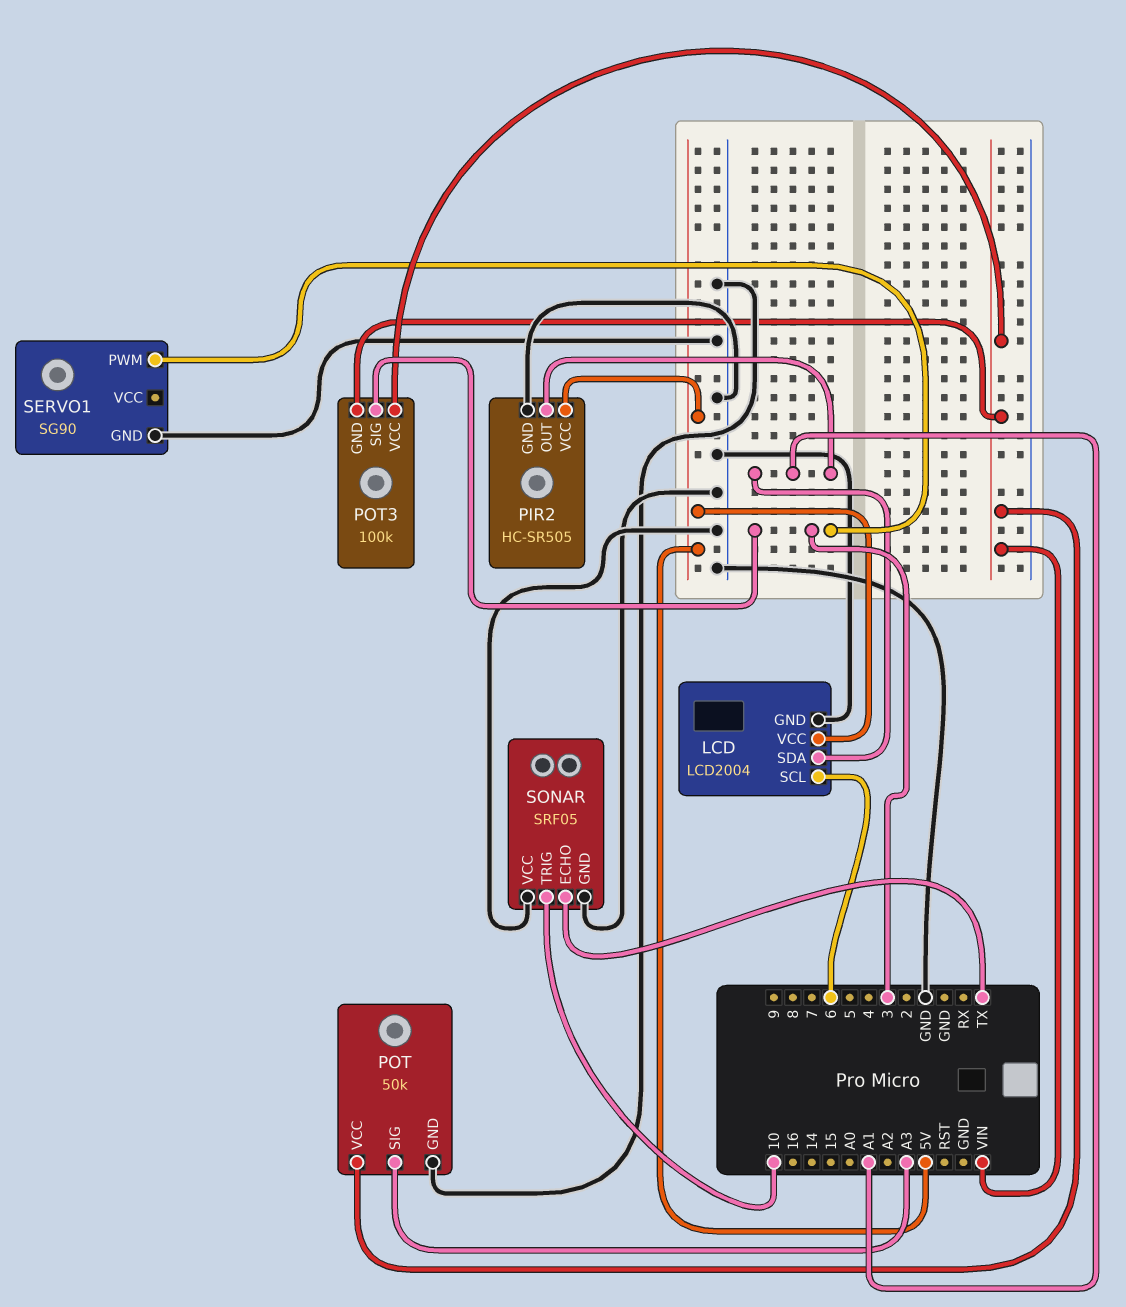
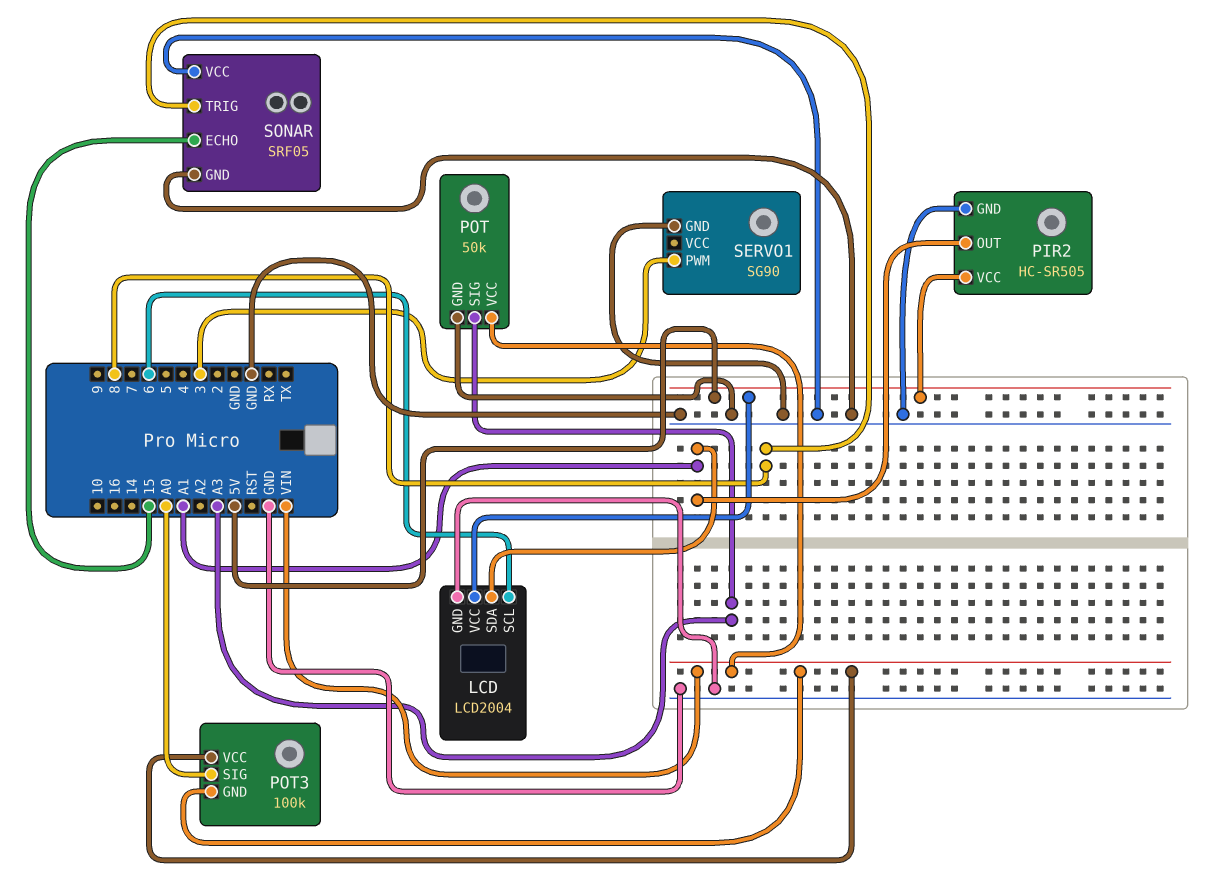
POT3 pin SIG: 3 -> A0
SONAR pin ECHO: TX -> 15
SONAR pin TRIG: 10 -> 8

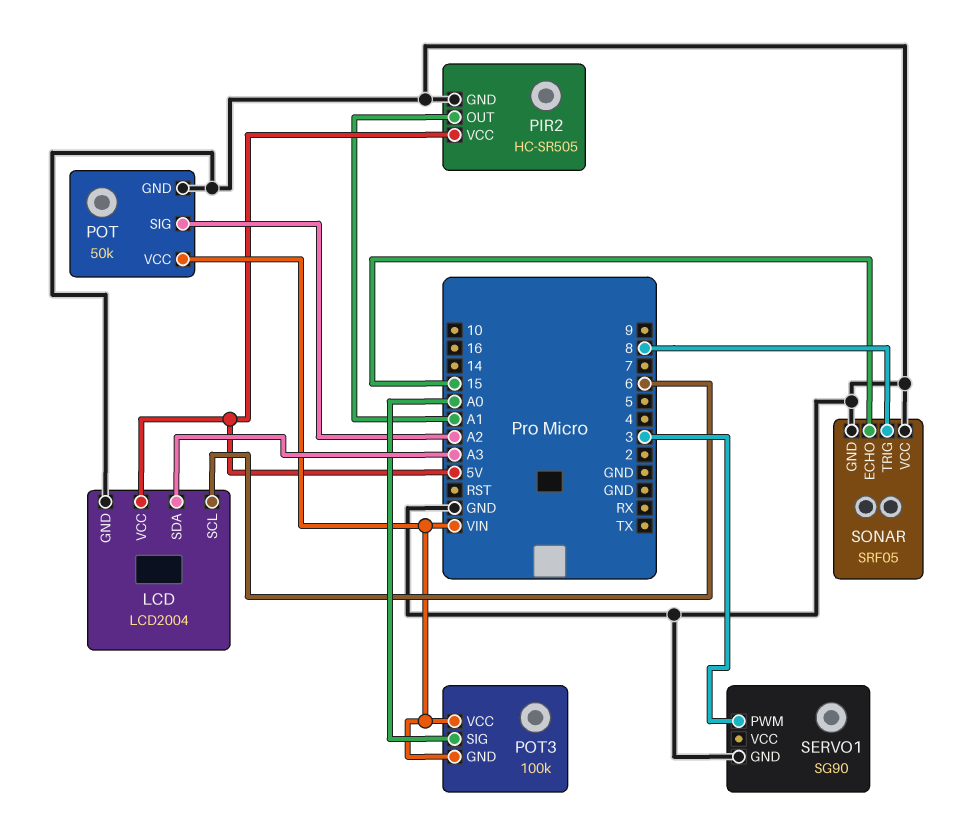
LCD pin SDA: A1 -> A3
POT pin SIG: A3 -> A2

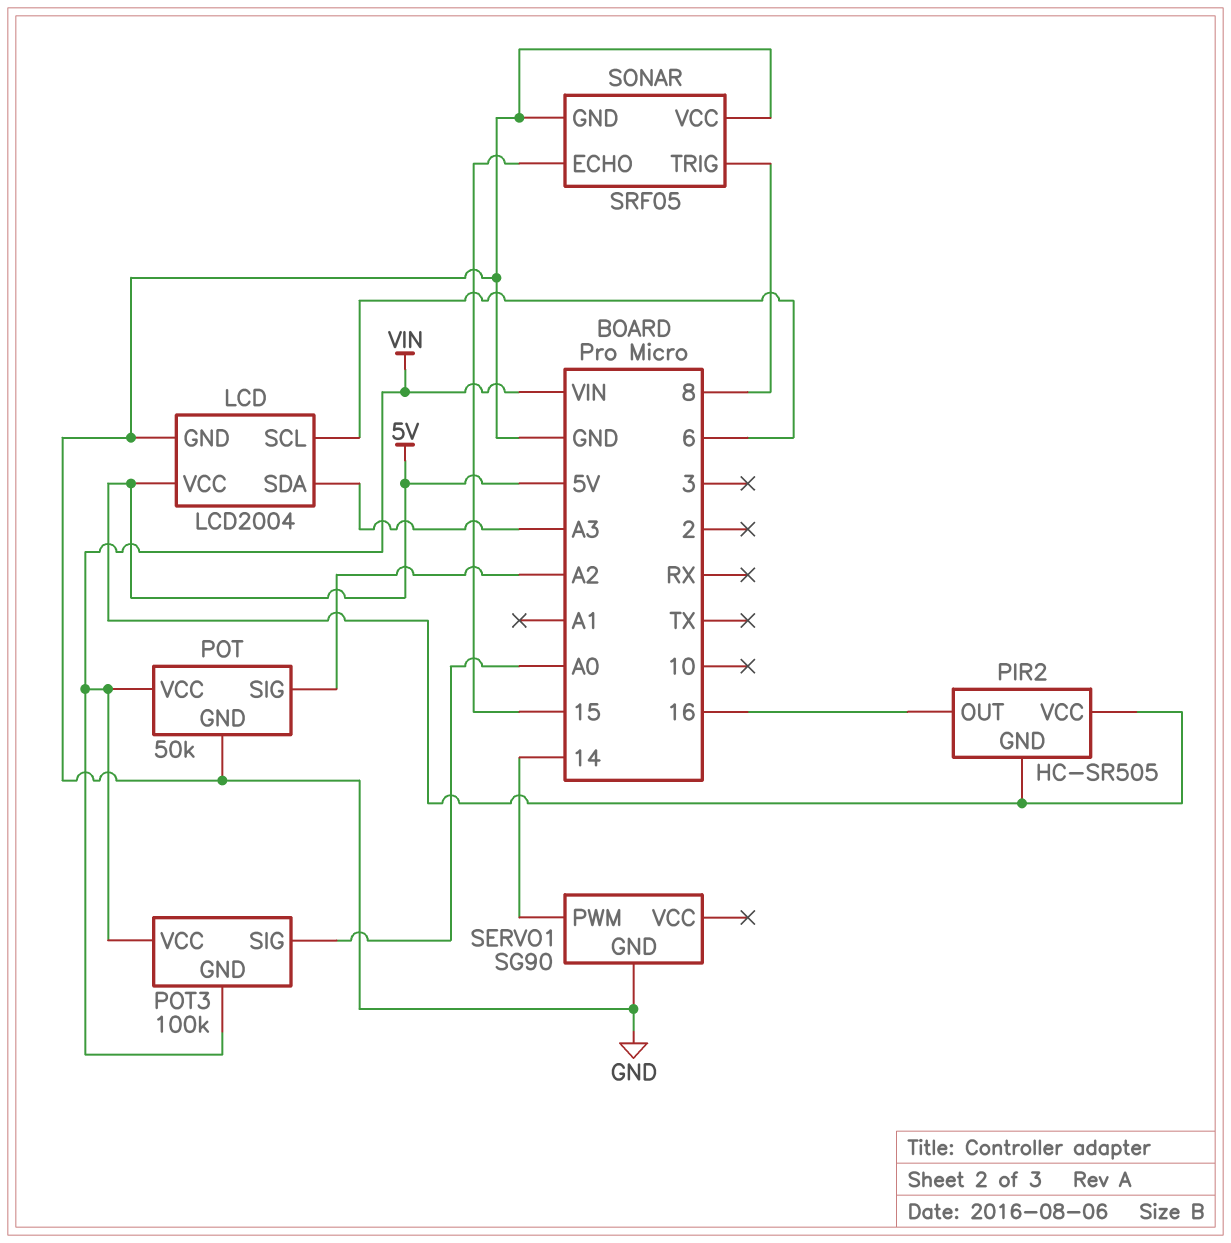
PIR2 pin GND: GND -> 5V
PIR2 pin OUT: A1 -> 16
SERVO1 pin PWM: 3 -> 14

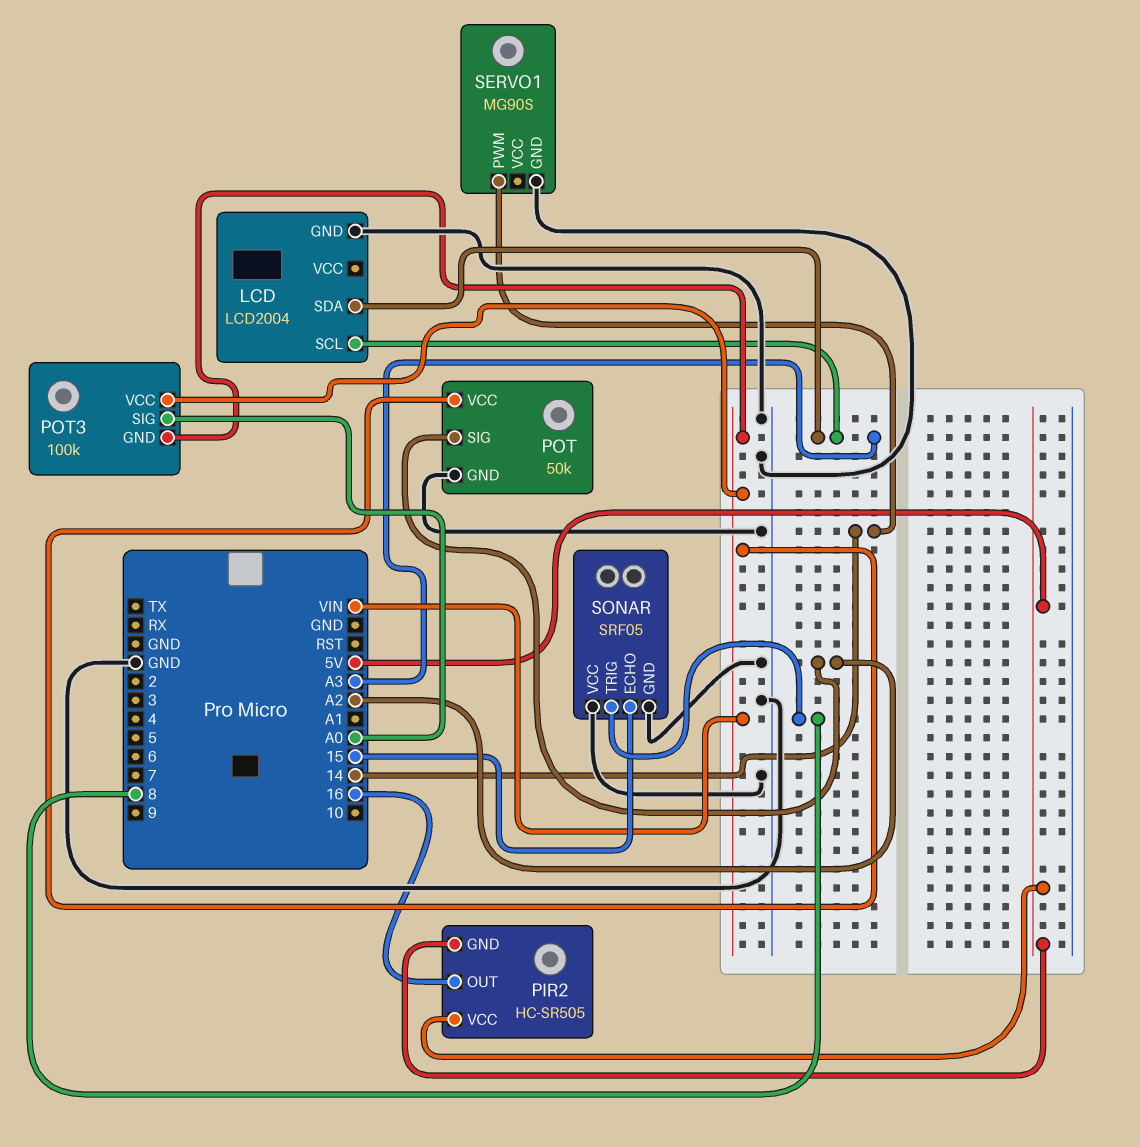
LCD pin SCL: 6 -> A3
LCD pin VCC: 5V -> none
SERVO1: SG90 -> MG90S

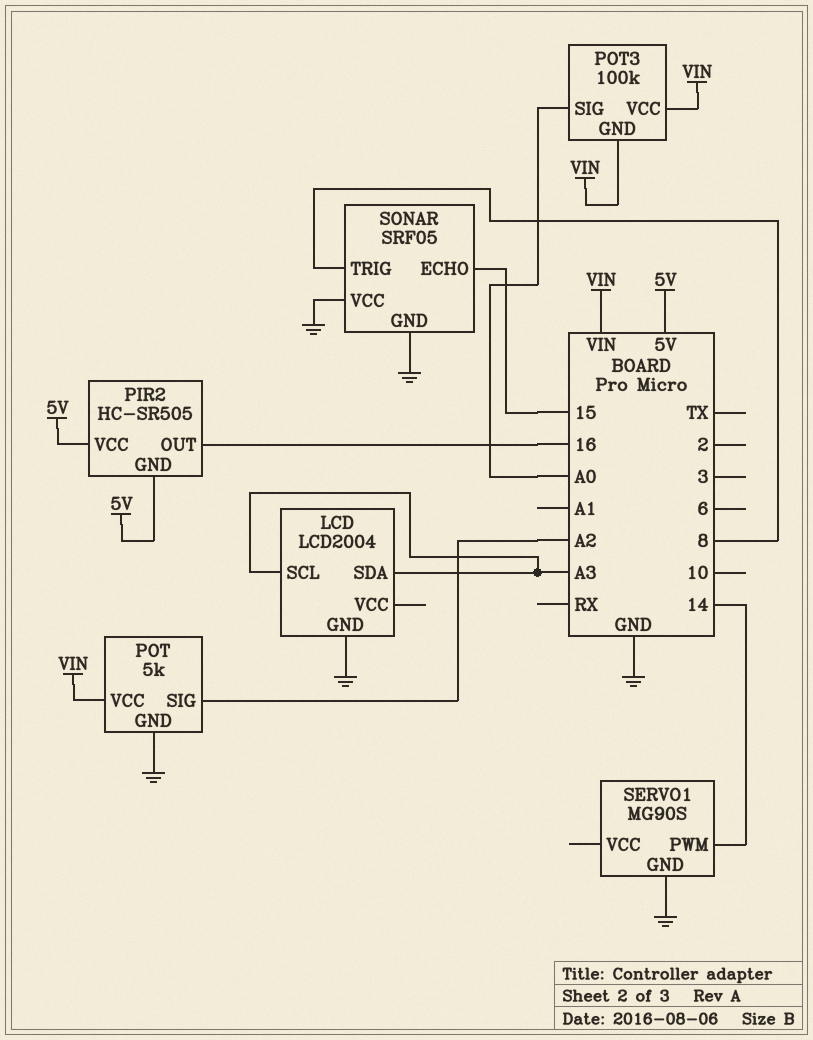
POT: 50k -> 5k

